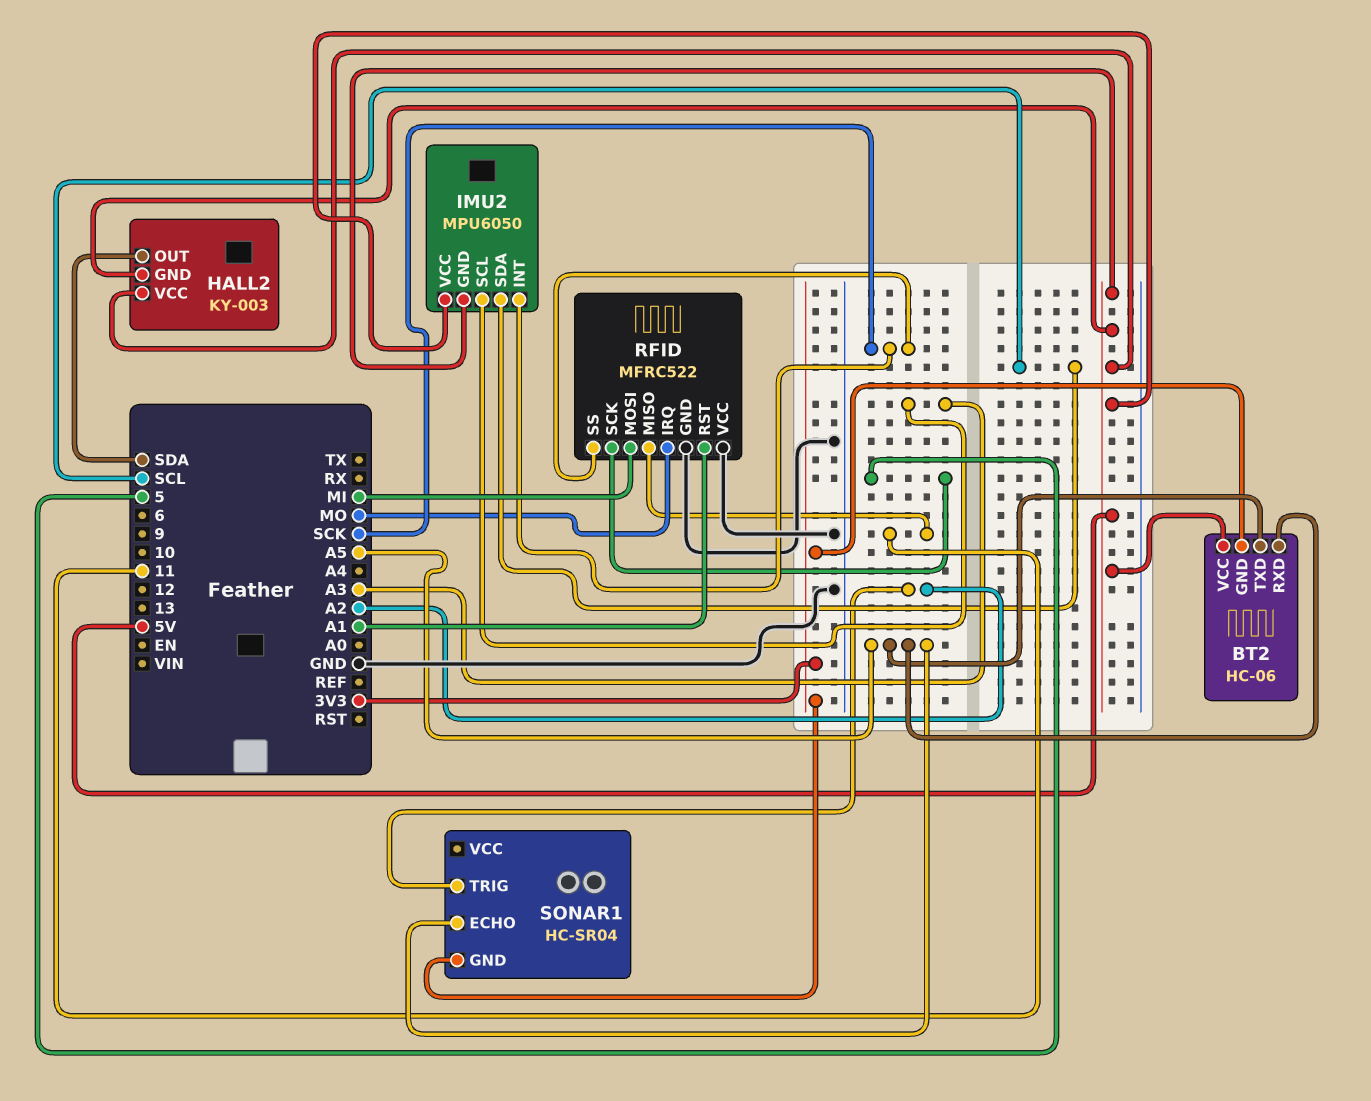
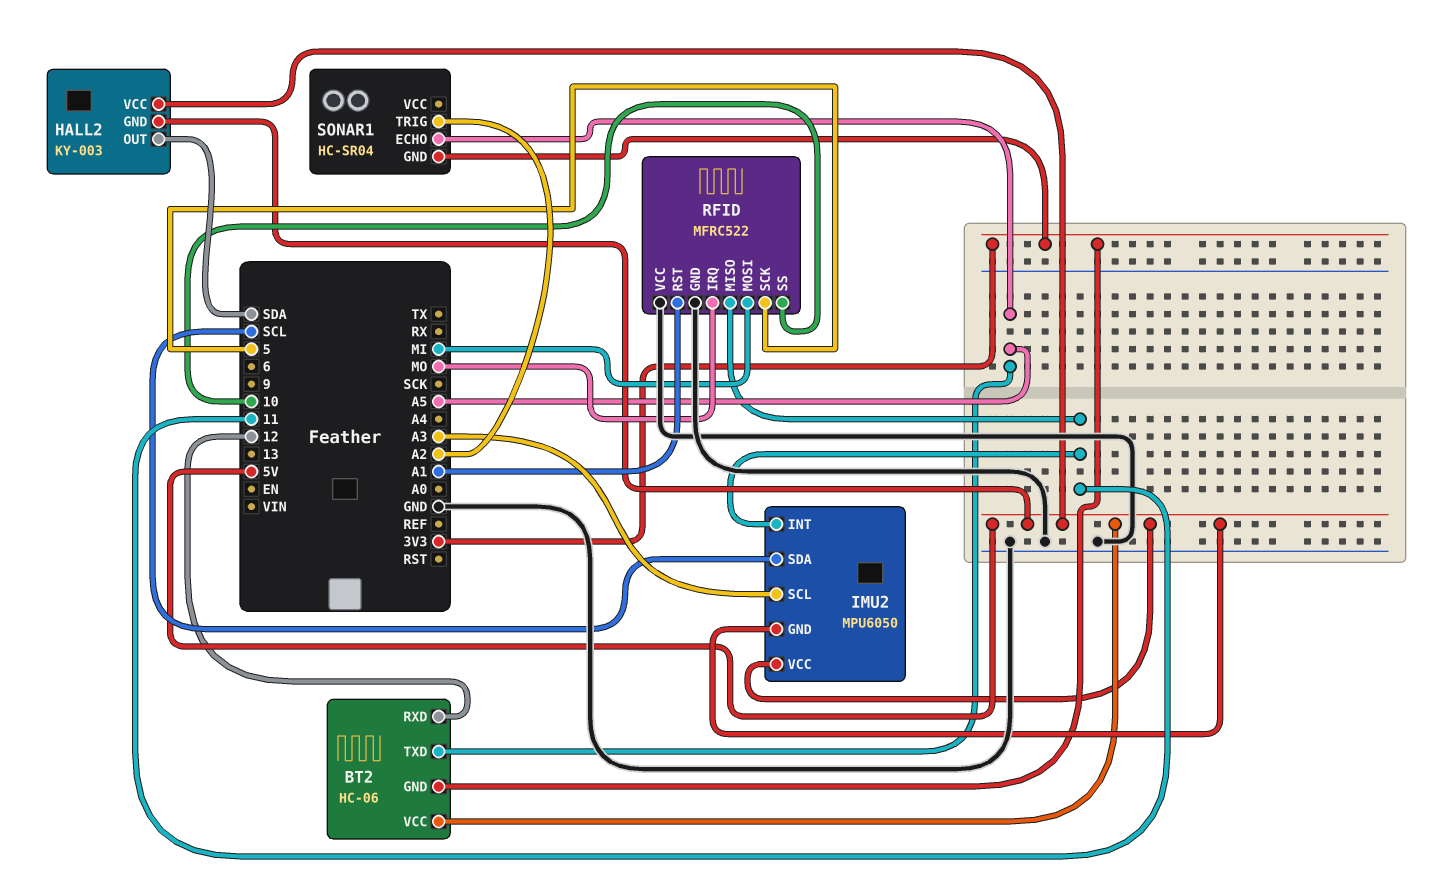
BT2 pin RXD: A5 -> 12
IMU2 pin INT: SCK -> 11
RFID pin SS: SCK -> 10

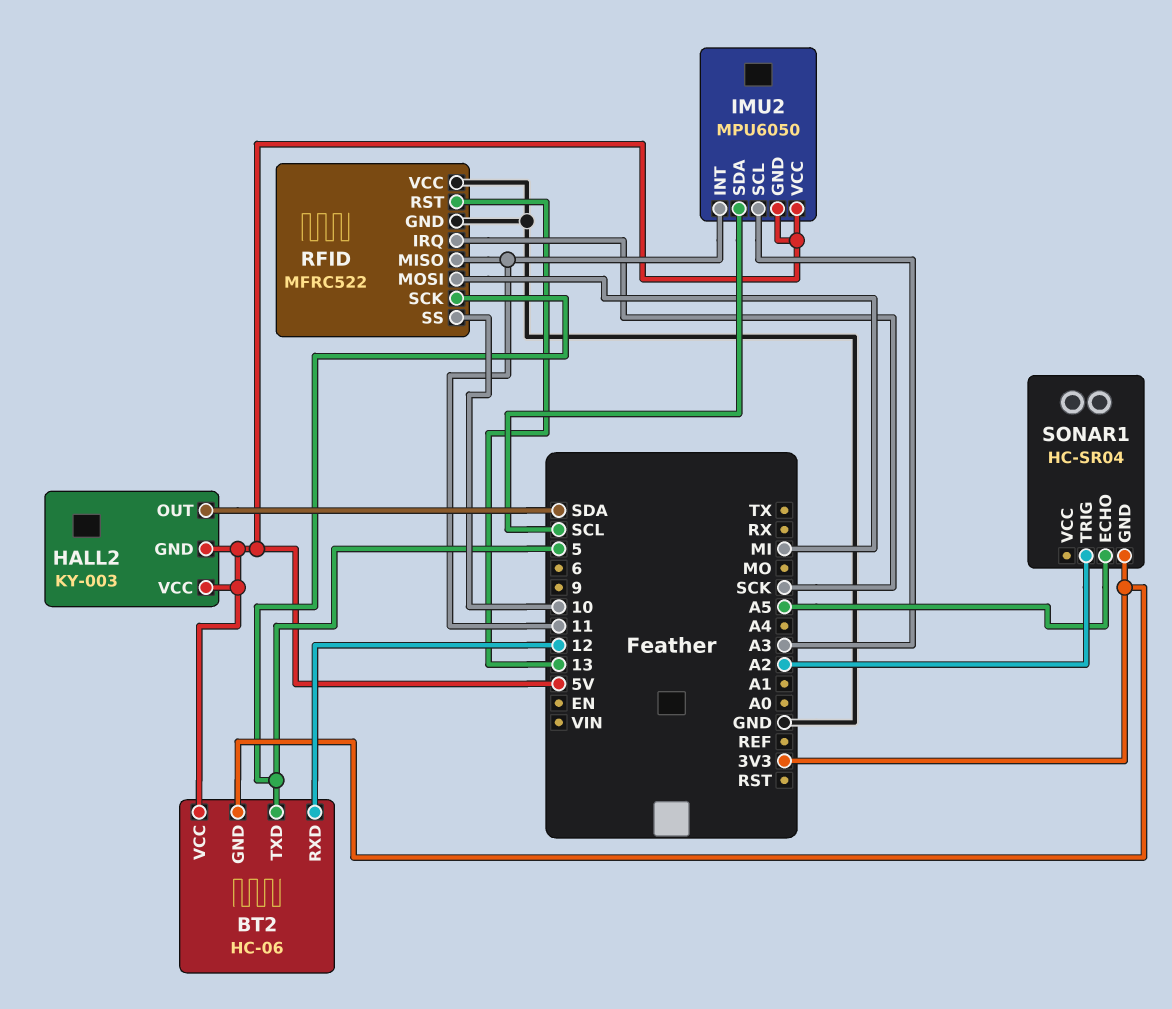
BT2 pin TXD: A5 -> 5
RFID pin IRQ: MO -> SCK
RFID pin RST: A1 -> 13

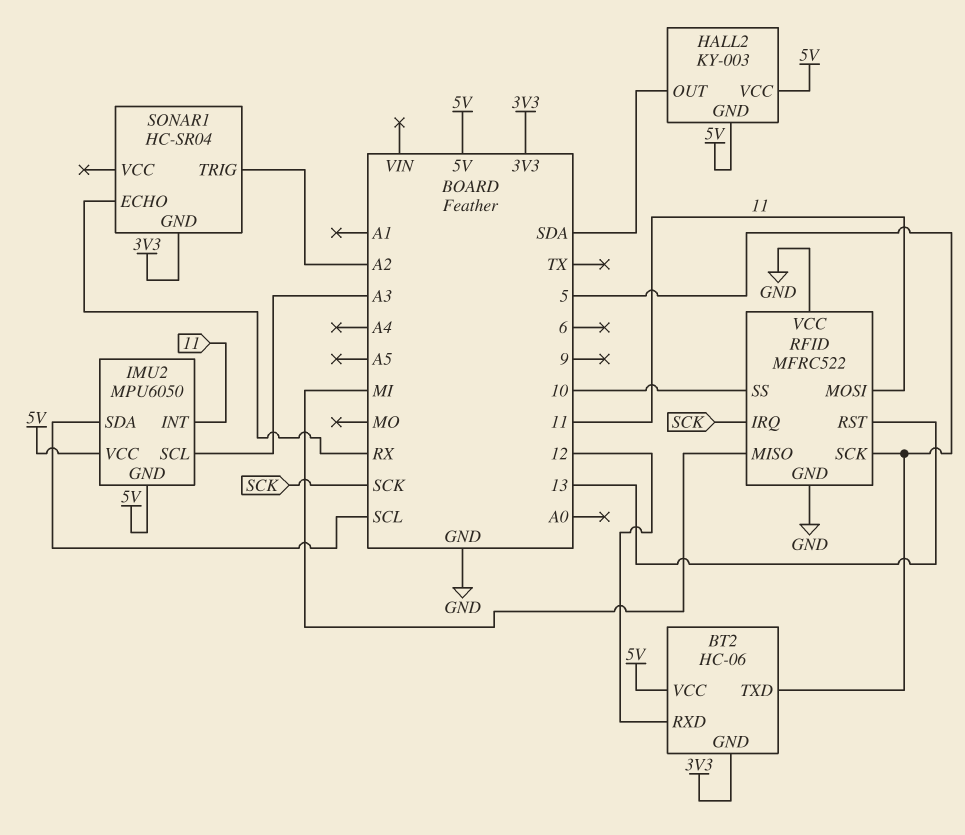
RFID pin MISO: 11 -> MI
RFID pin MOSI: MI -> 11
SONAR1 pin ECHO: A5 -> RX

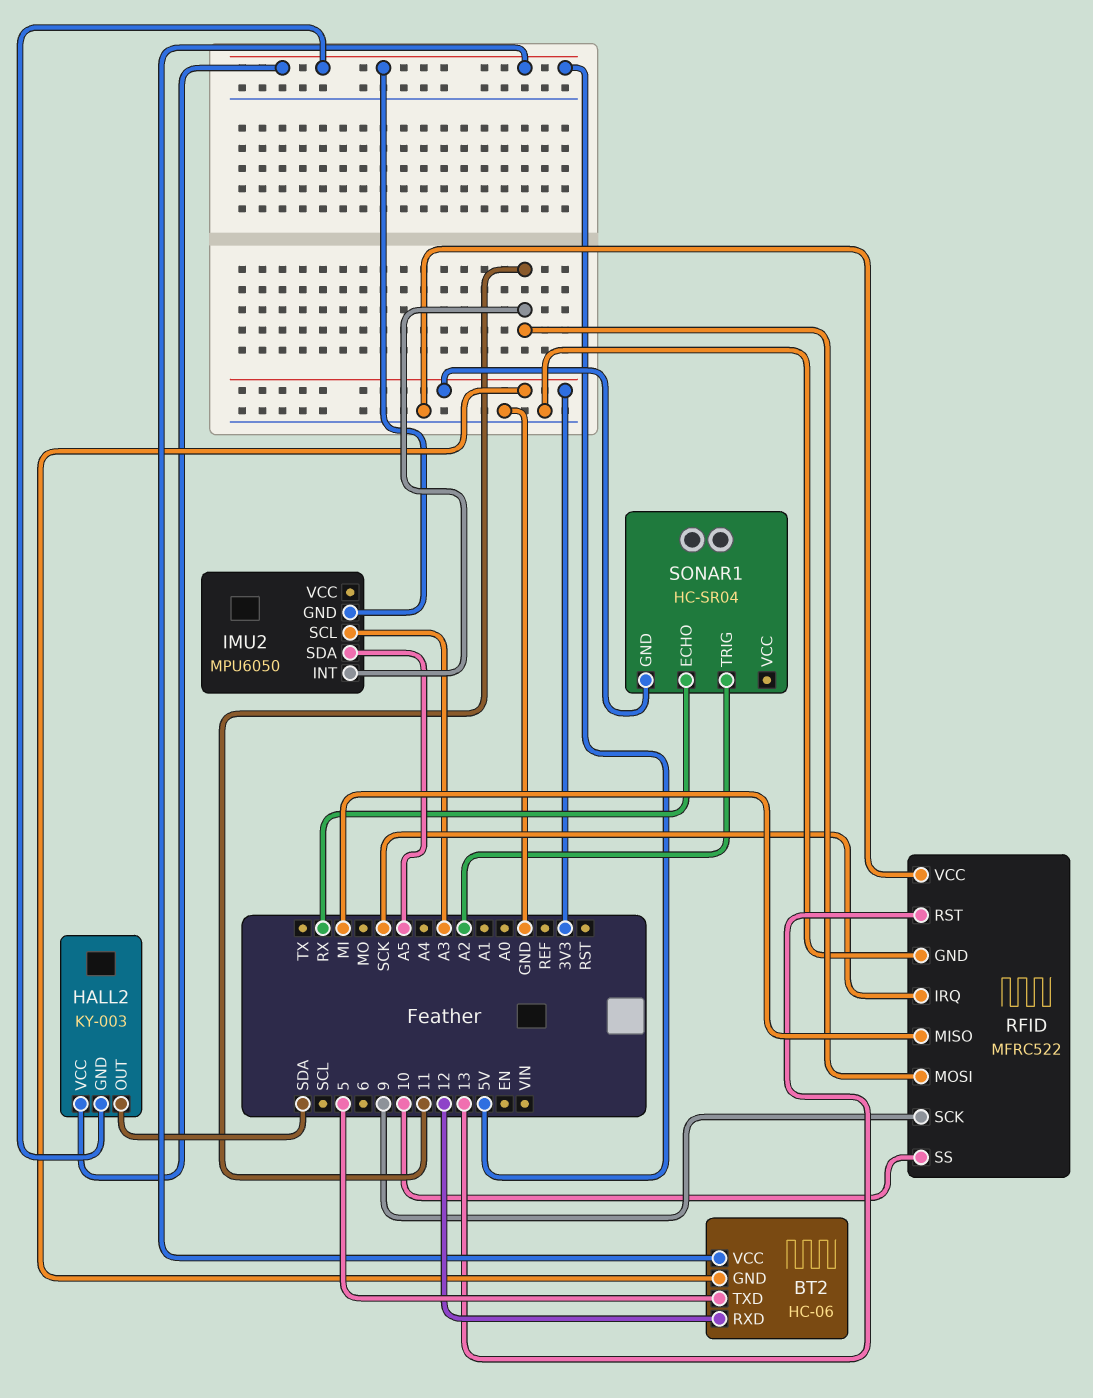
IMU2 pin SDA: SCL -> A5
IMU2 pin VCC: 5V -> none
RFID pin SCK: 5 -> 9

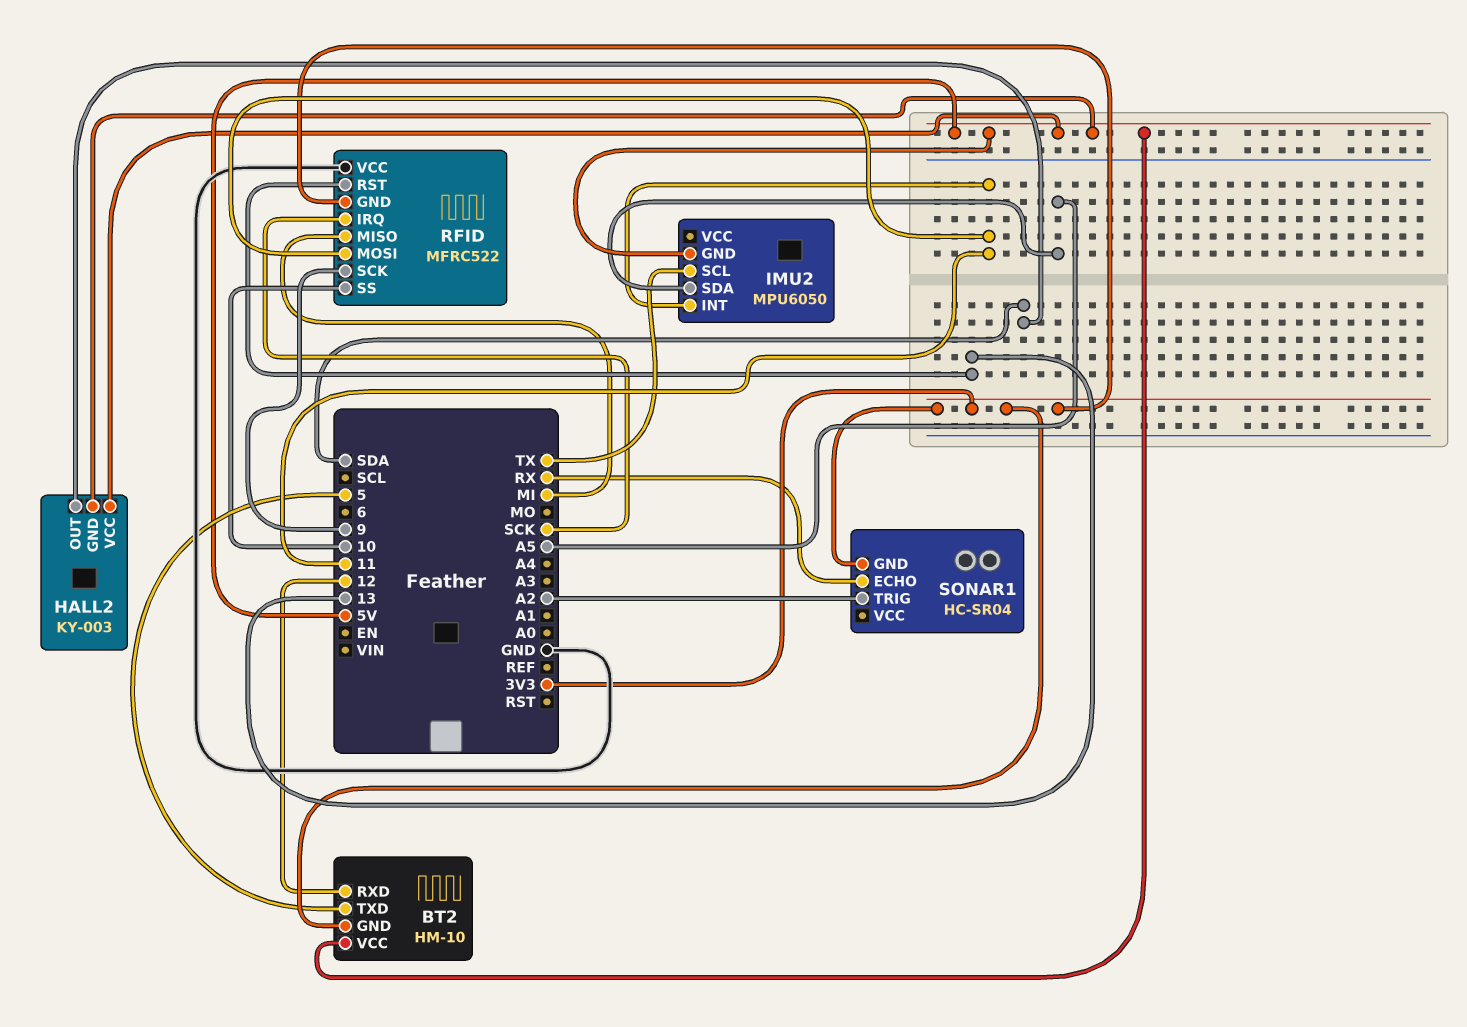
BT2: HC-06 -> HM-10
IMU2 pin SCL: A3 -> TX
RFID pin GND: GND -> 3V3

